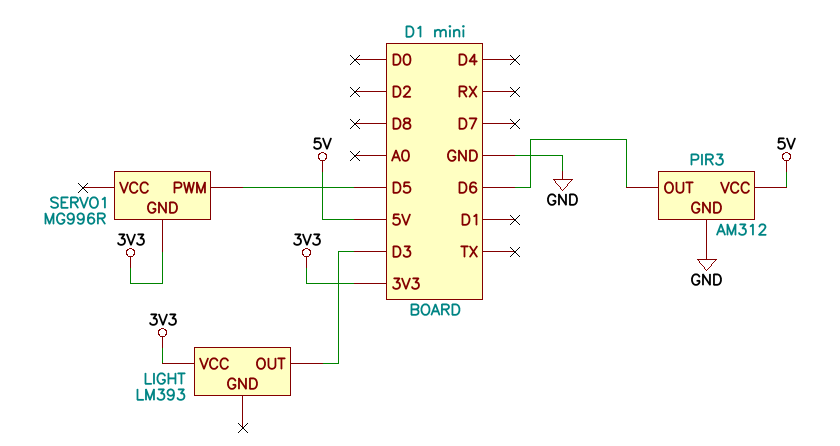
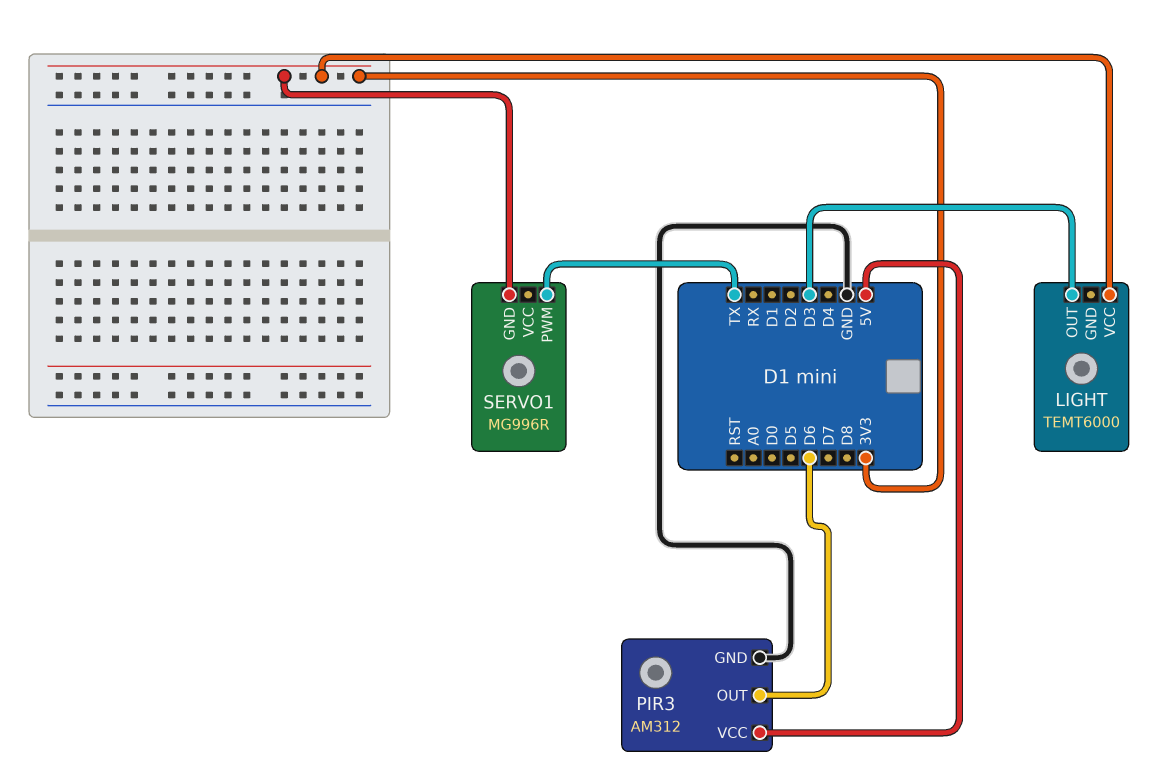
LIGHT: LM393 -> TEMT6000
SERVO1 pin PWM: D5 -> TX

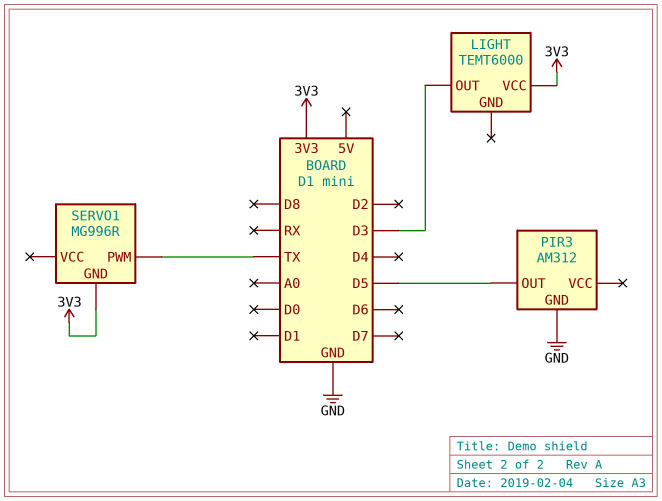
PIR3 pin OUT: D6 -> D5
PIR3 pin VCC: 5V -> none

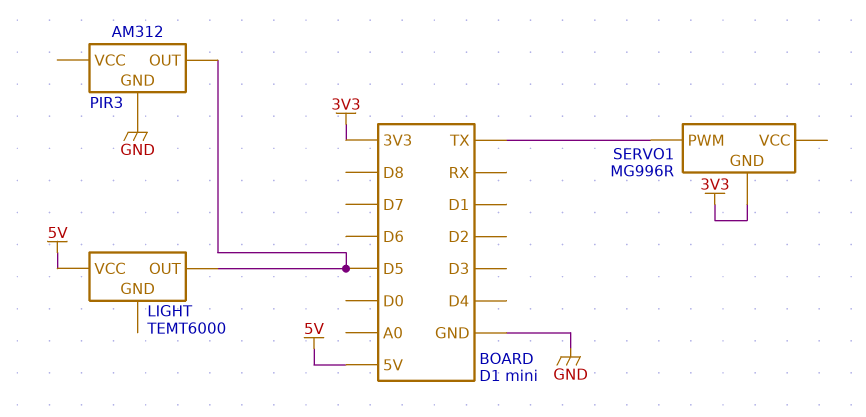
LIGHT pin OUT: D3 -> D5
LIGHT pin VCC: 3V3 -> 5V

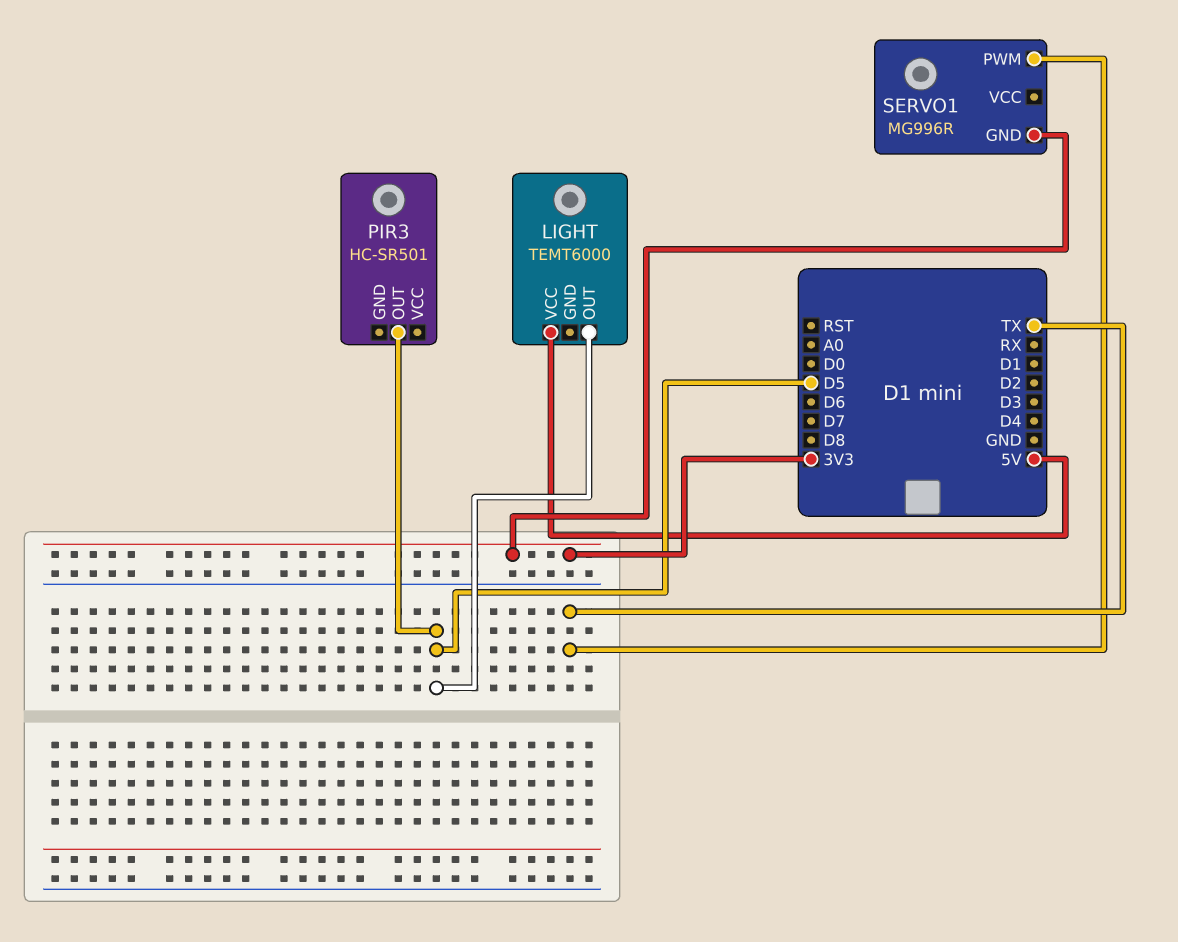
PIR3: AM312 -> HC-SR501
PIR3 pin GND: GND -> none

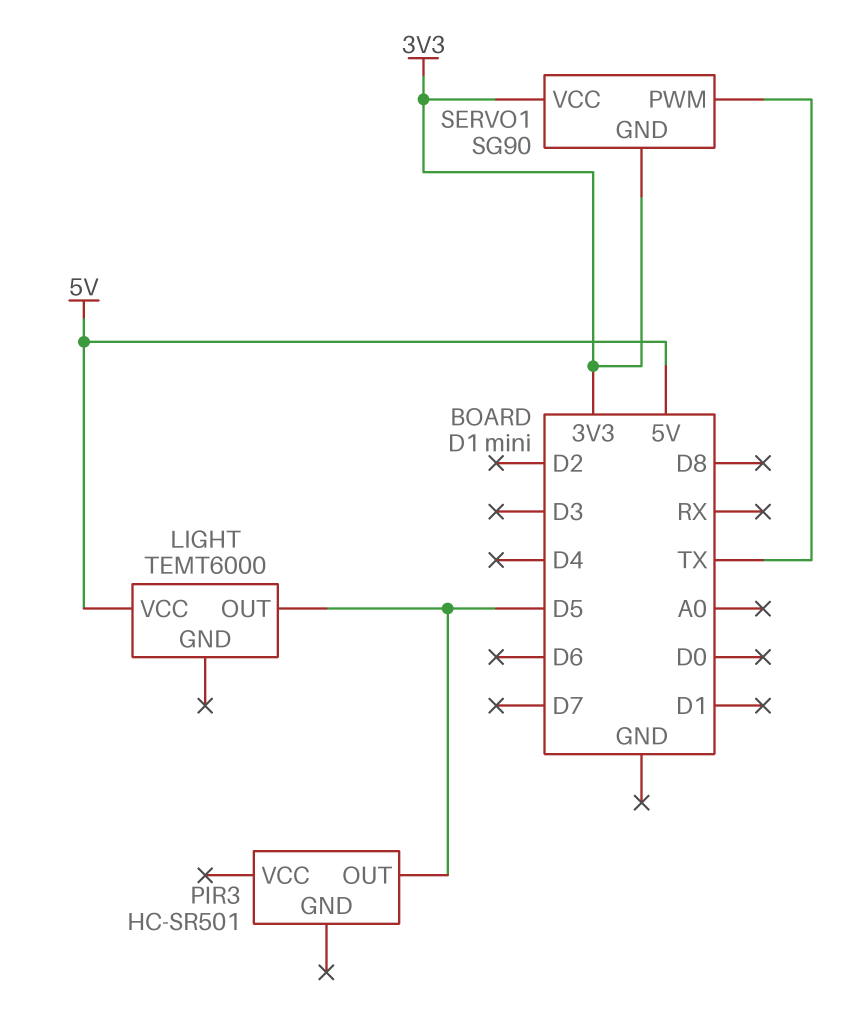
SERVO1: MG996R -> SG90
SERVO1 pin VCC: none -> 3V3

